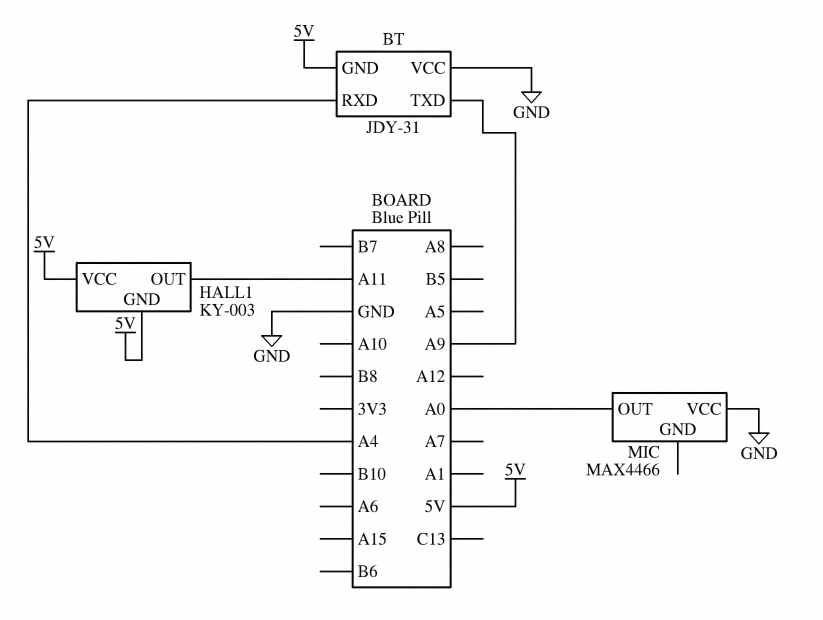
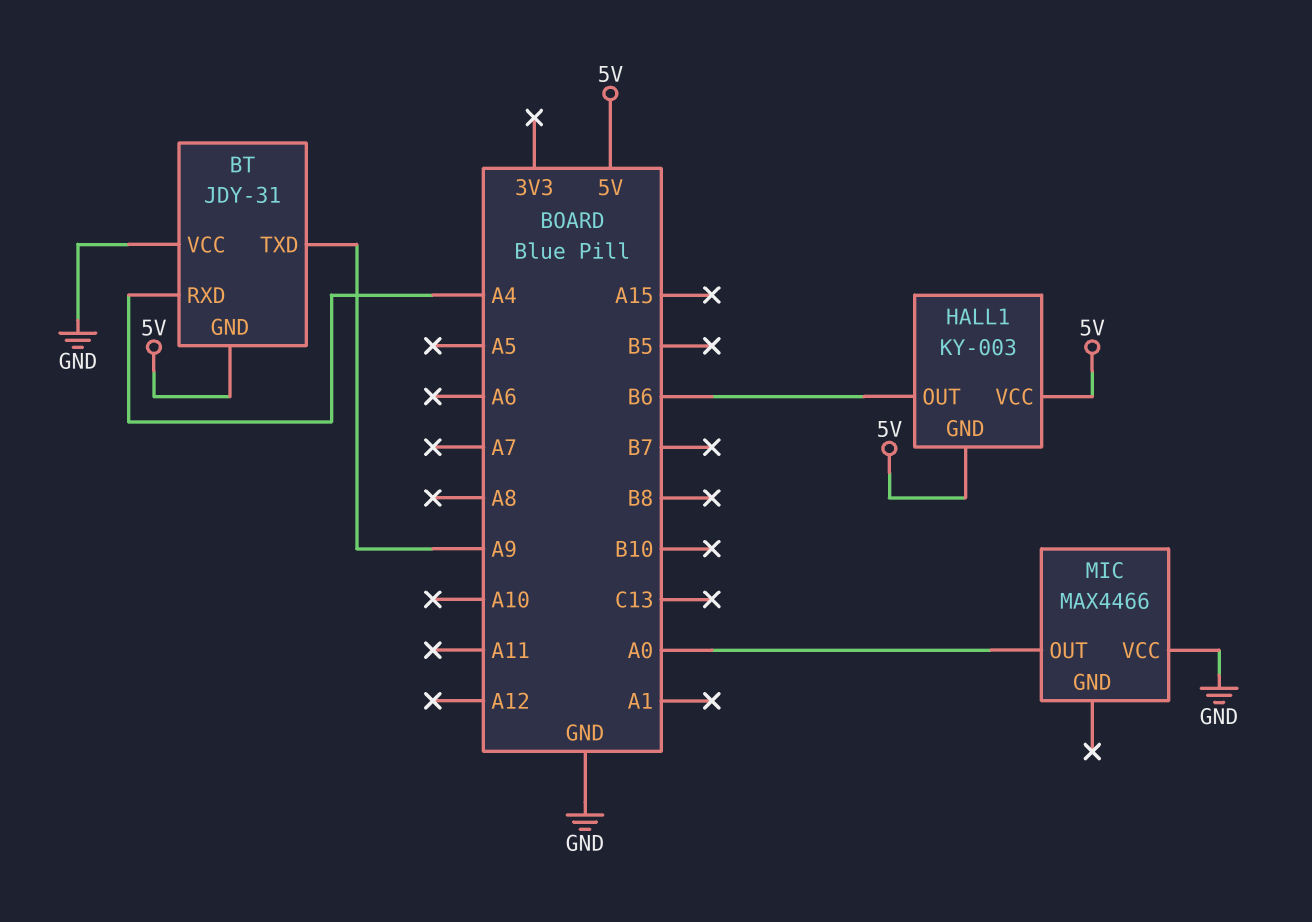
HALL1 pin OUT: A11 -> B6

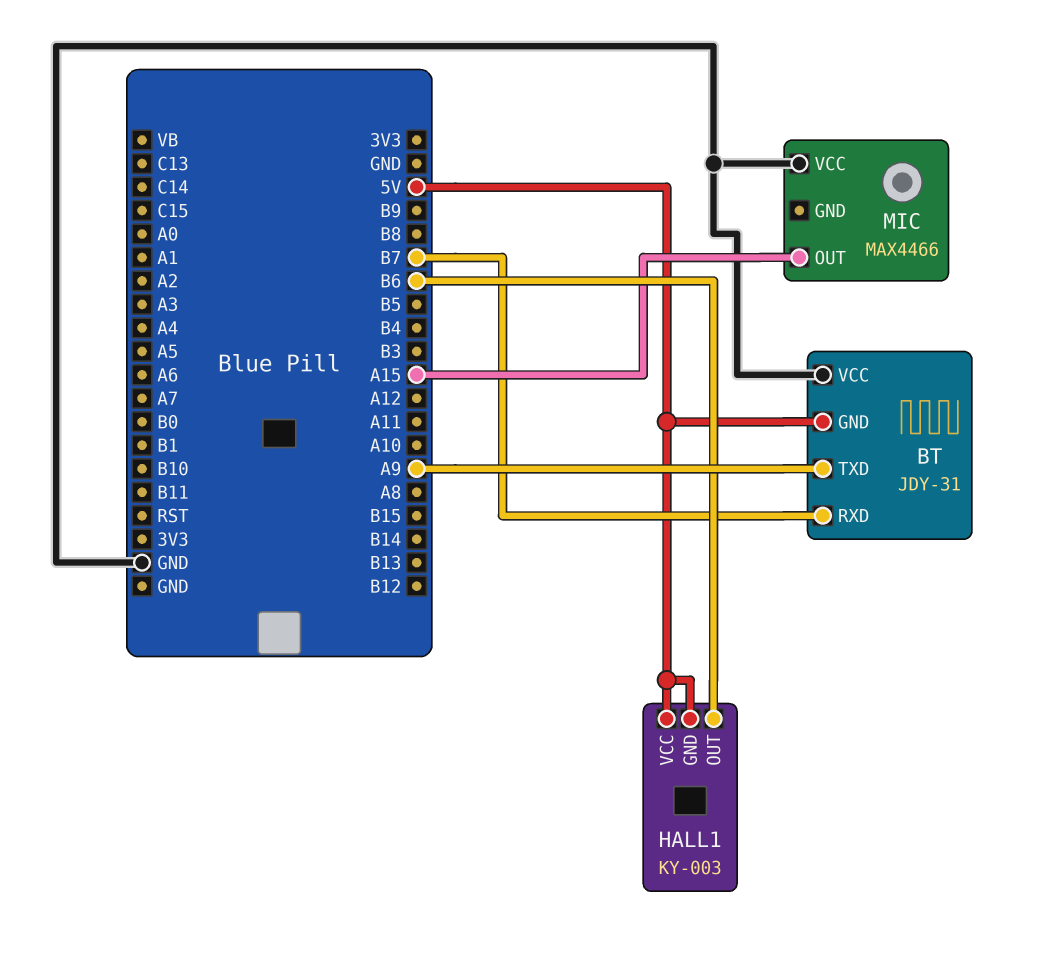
BT pin RXD: A4 -> B7
MIC pin OUT: A0 -> A15

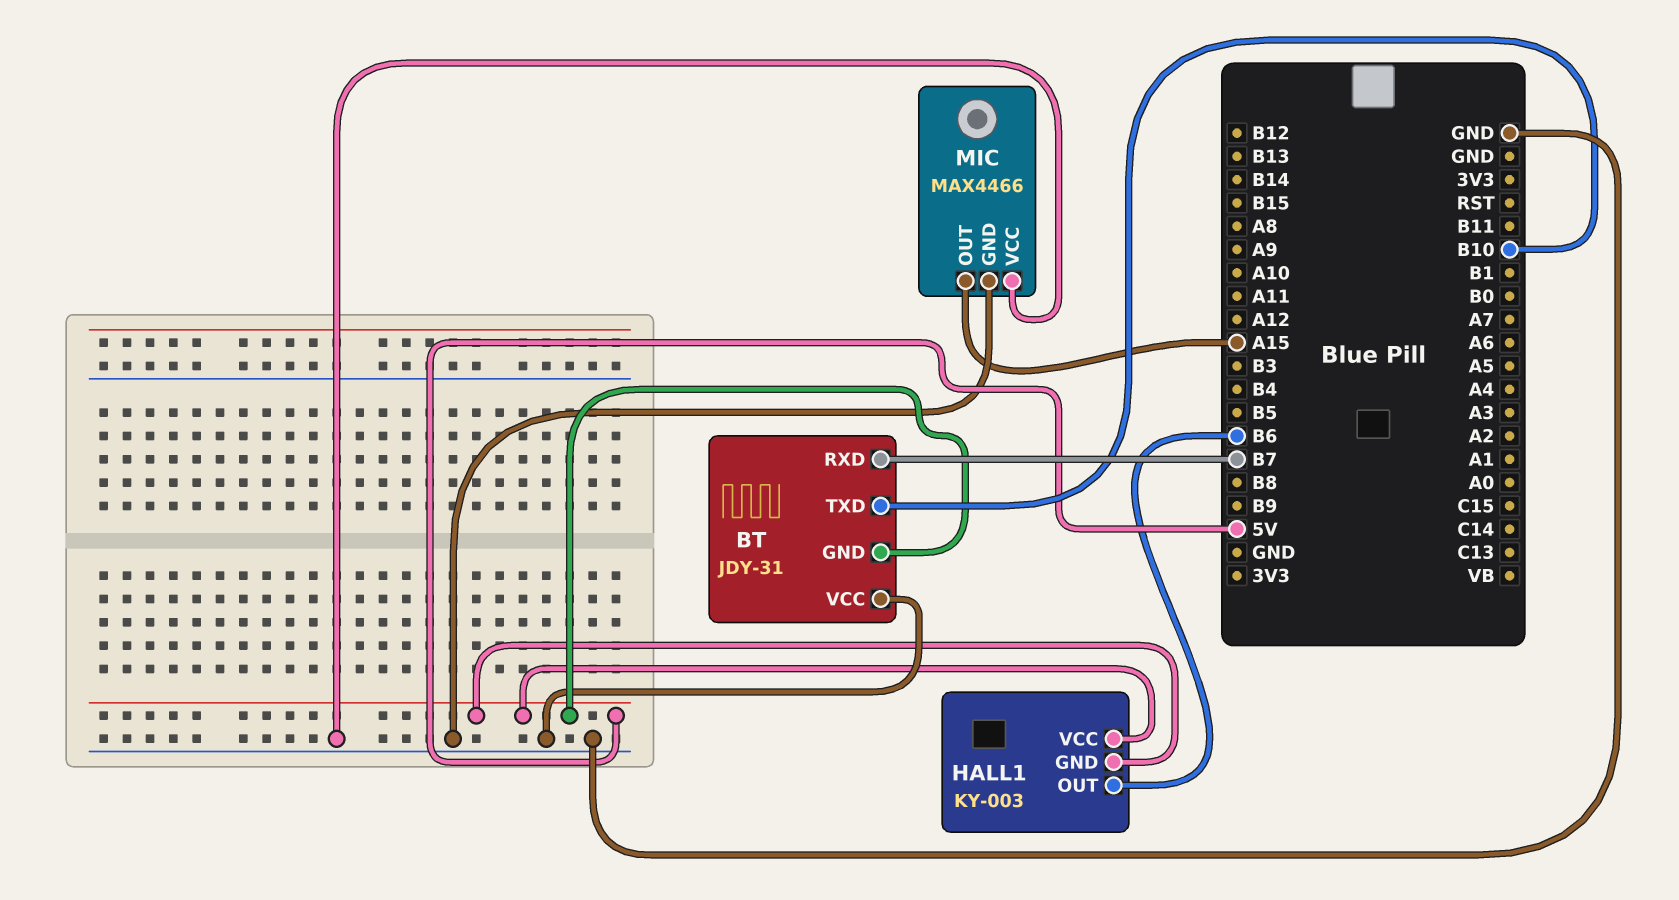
BT pin TXD: A9 -> B10
MIC pin GND: none -> GND

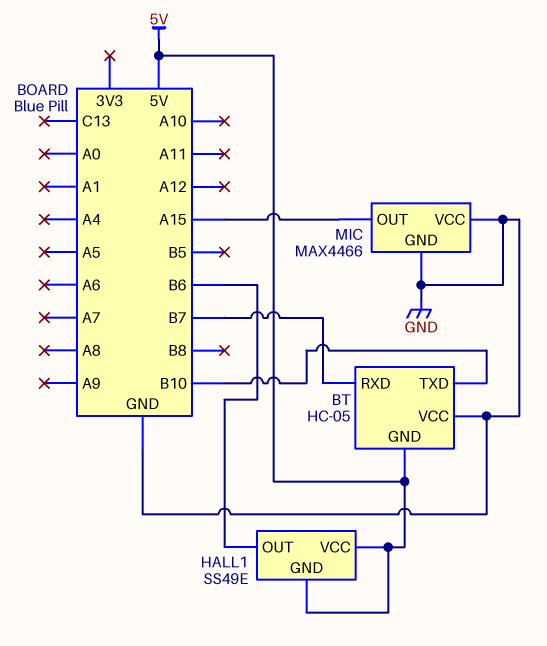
BT: JDY-31 -> HC-05
HALL1: KY-003 -> SS49E

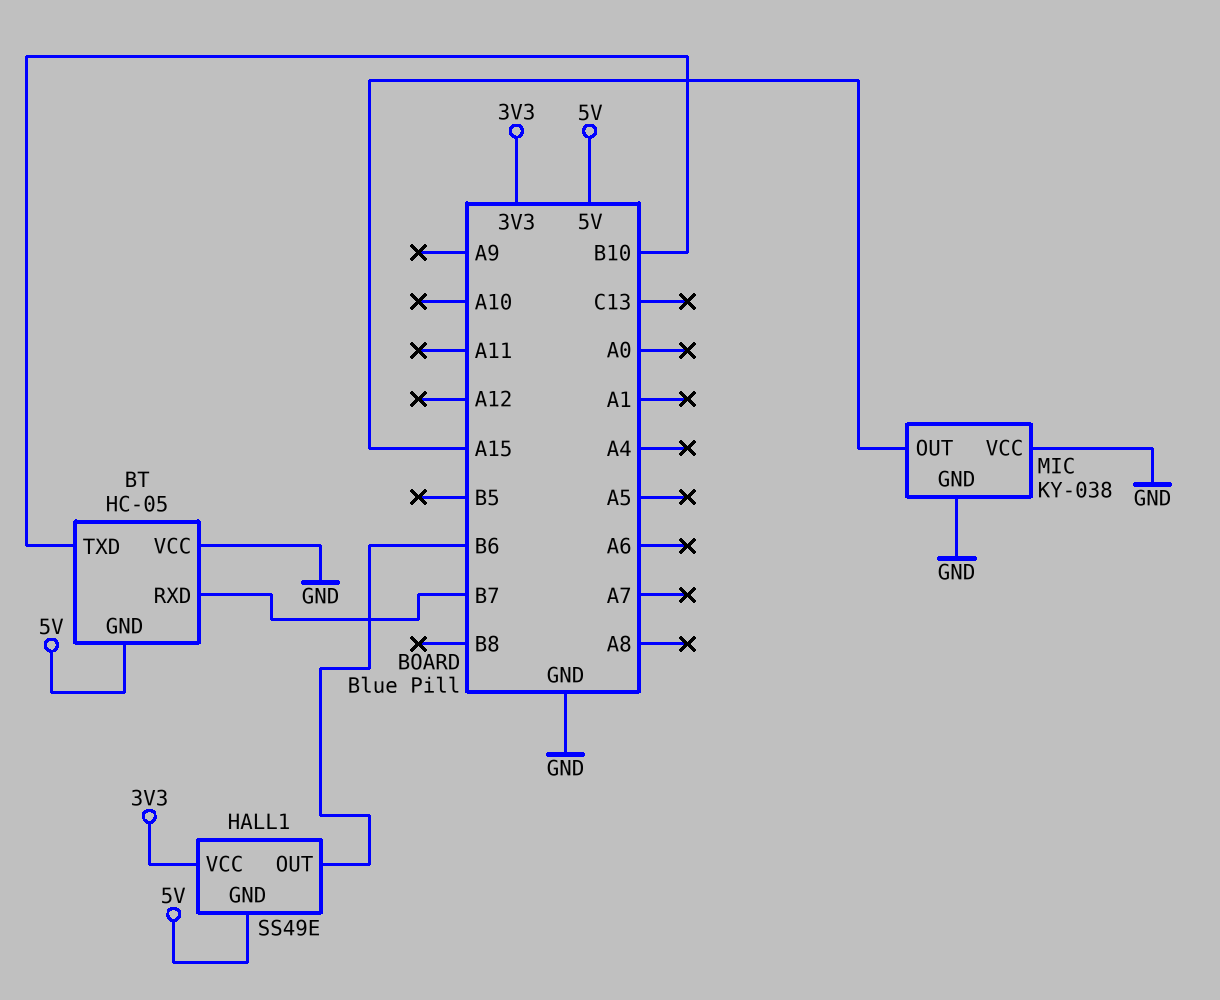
HALL1 pin VCC: 5V -> 3V3
MIC: MAX4466 -> KY-038

